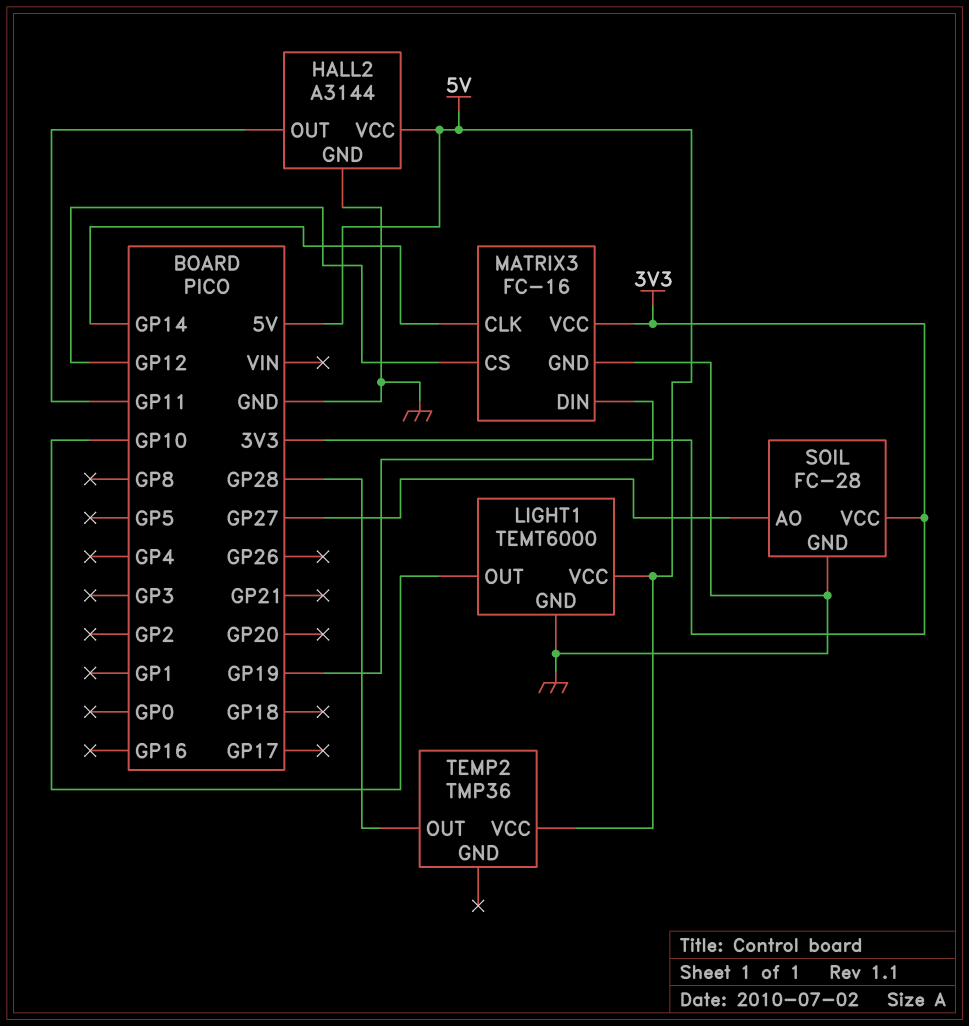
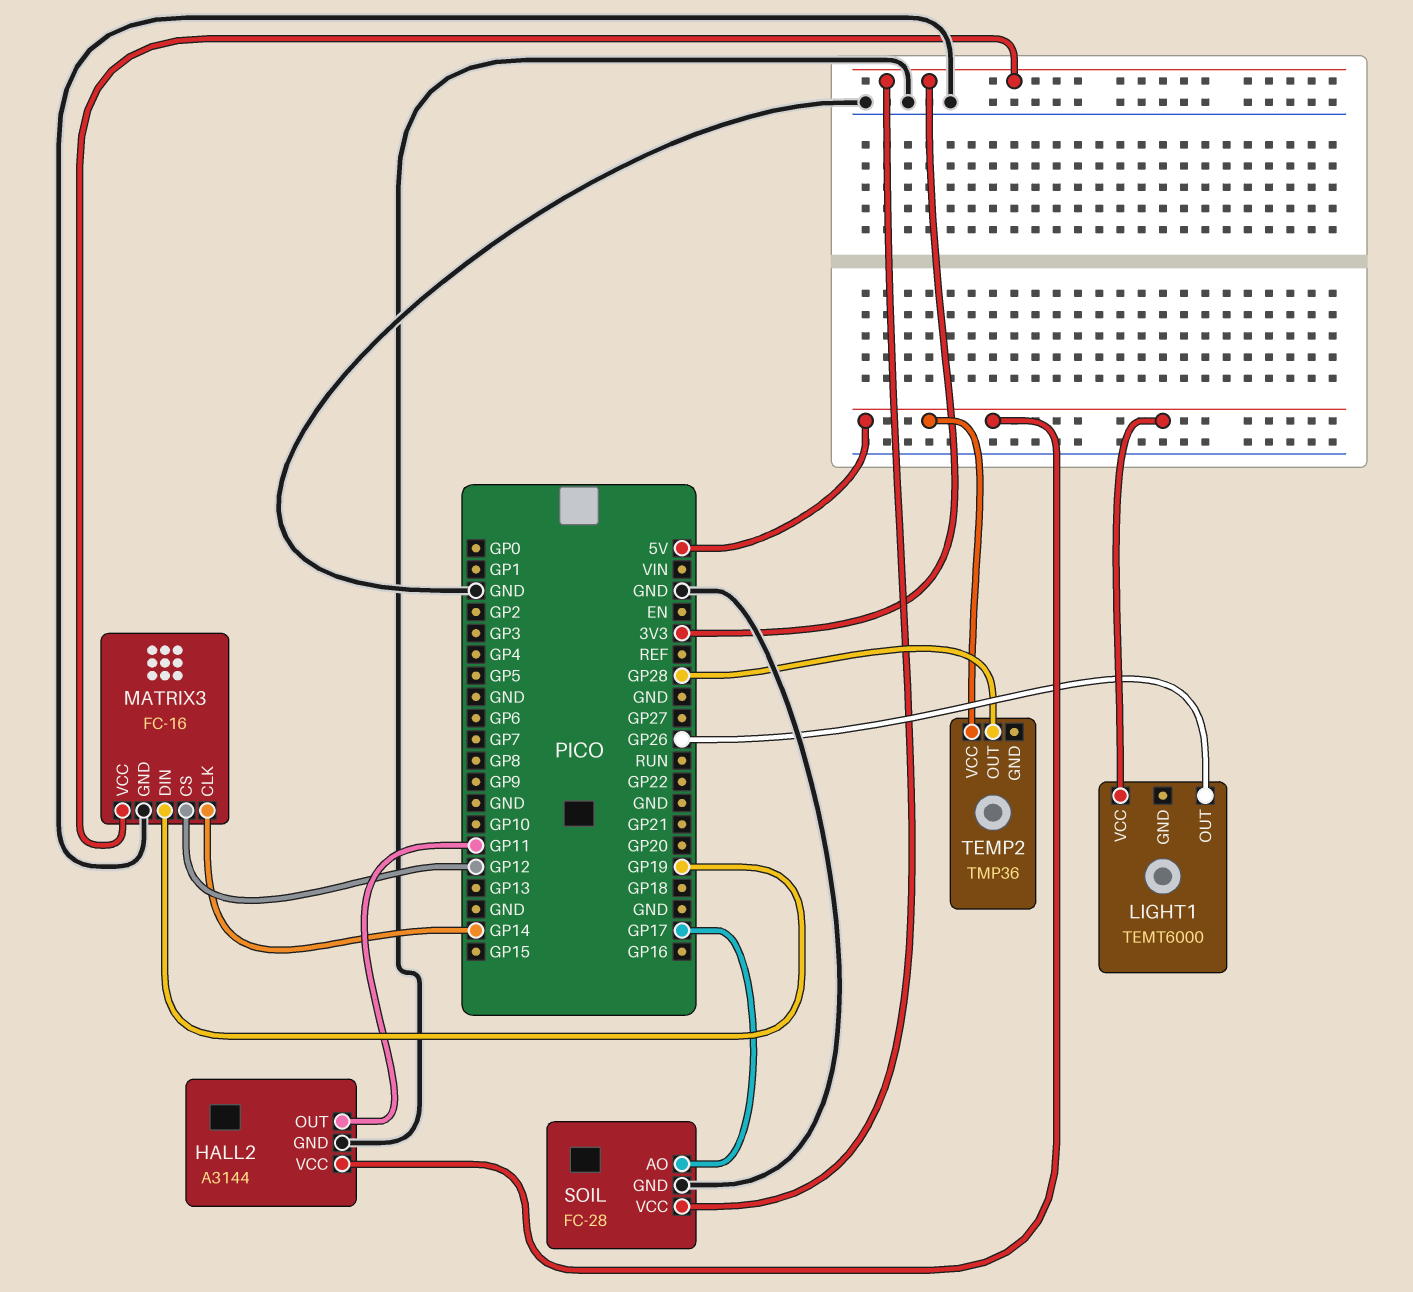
LIGHT1 pin GND: GND -> none
LIGHT1 pin OUT: GP10 -> GP26
SOIL pin AO: GP27 -> GP17

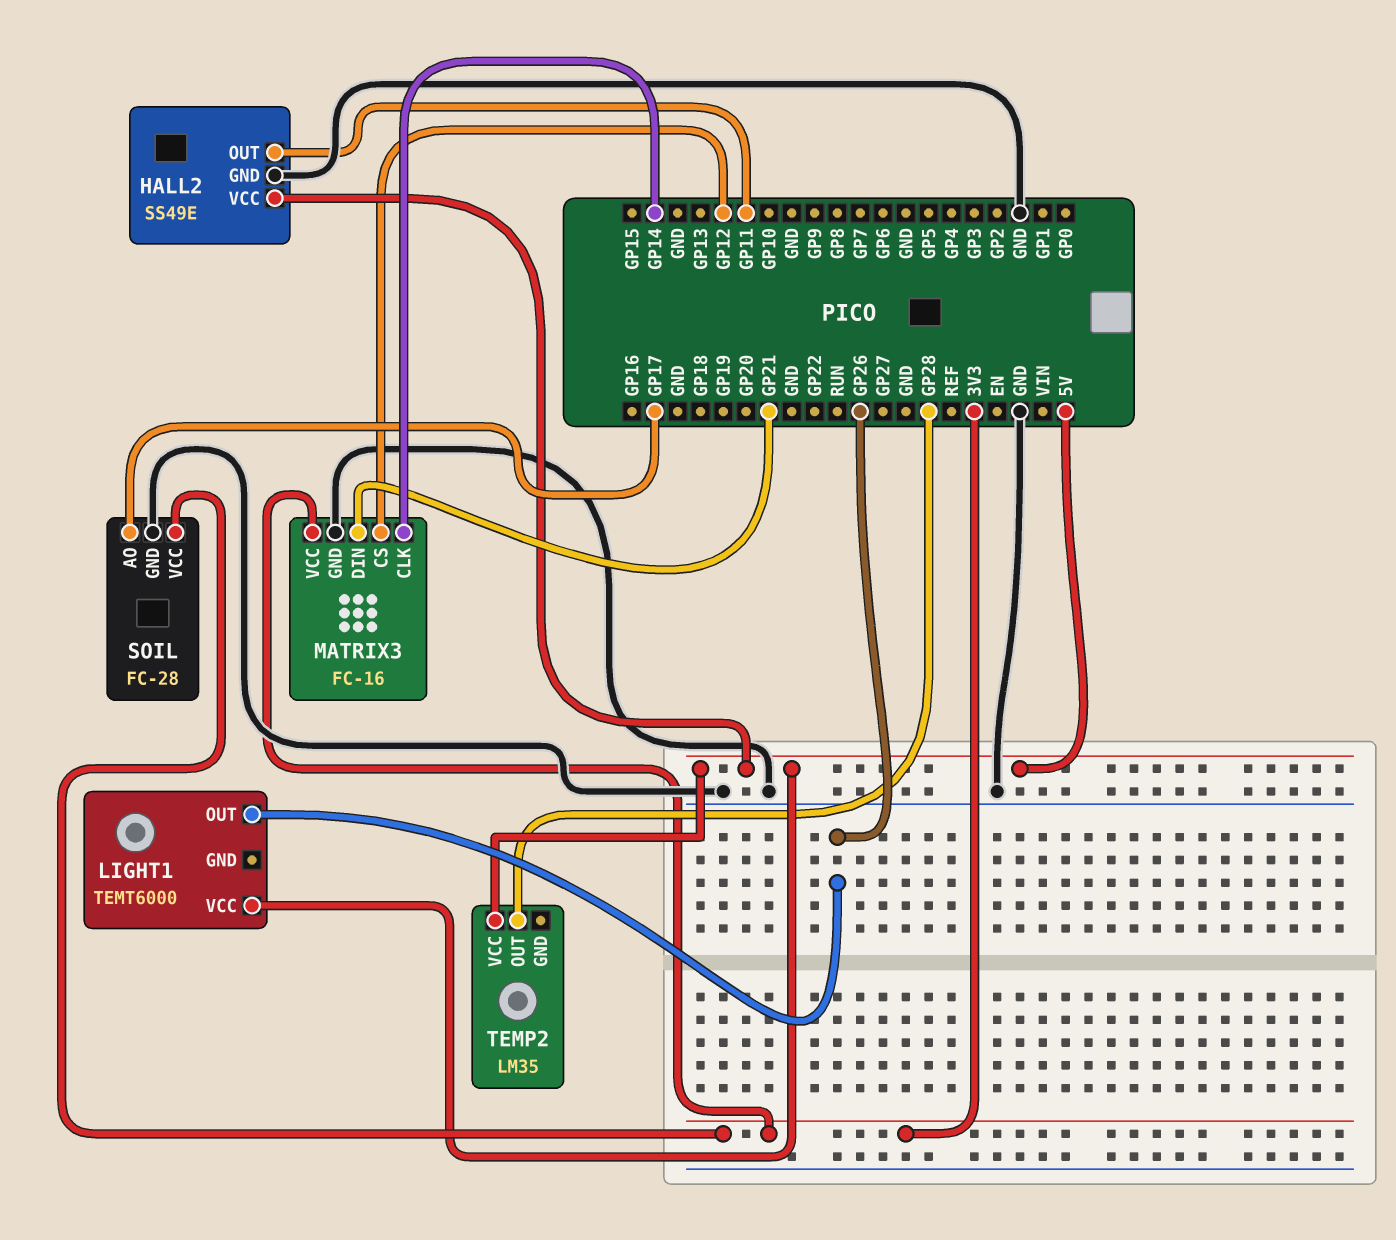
HALL2: A3144 -> SS49E
MATRIX3 pin DIN: GP19 -> GP21
TEMP2: TMP36 -> LM35

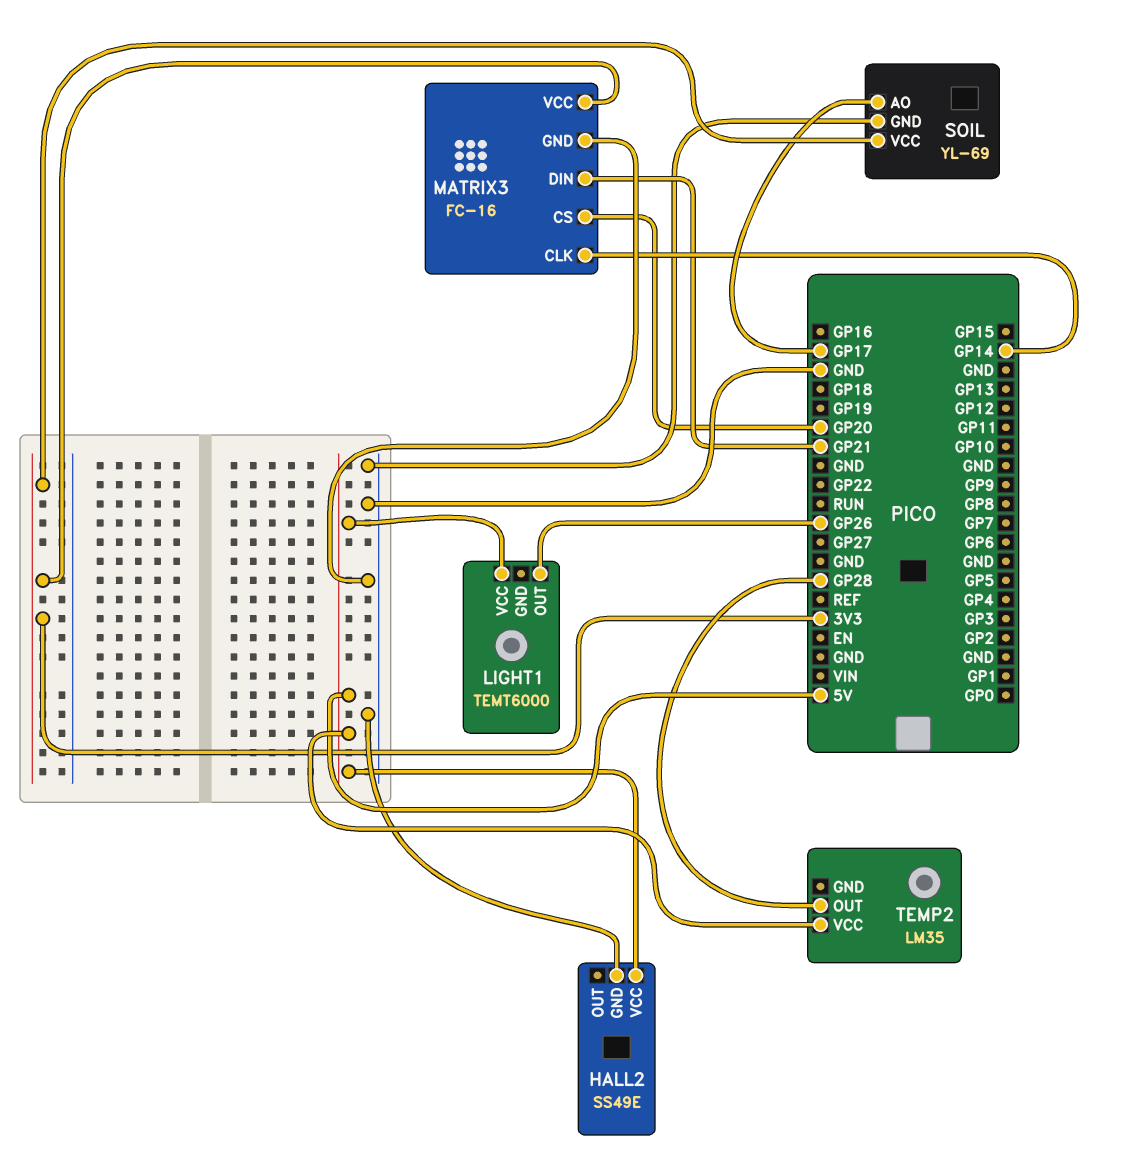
HALL2 pin OUT: GP11 -> none
MATRIX3 pin CS: GP12 -> GP20
SOIL: FC-28 -> YL-69

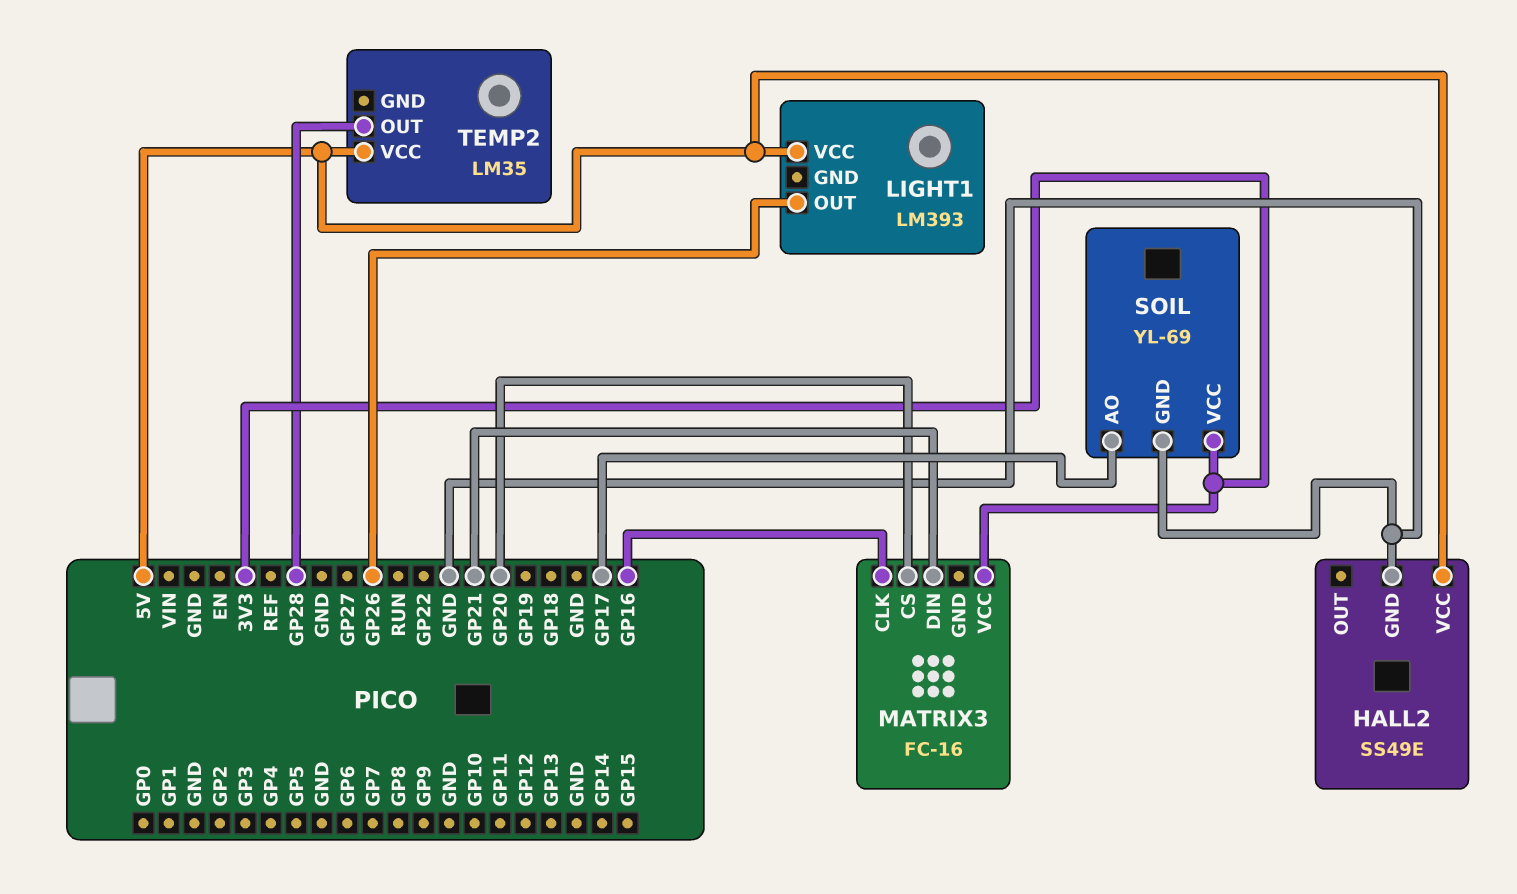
LIGHT1: TEMT6000 -> LM393
MATRIX3 pin CLK: GP14 -> GP16
MATRIX3 pin GND: GND -> none

